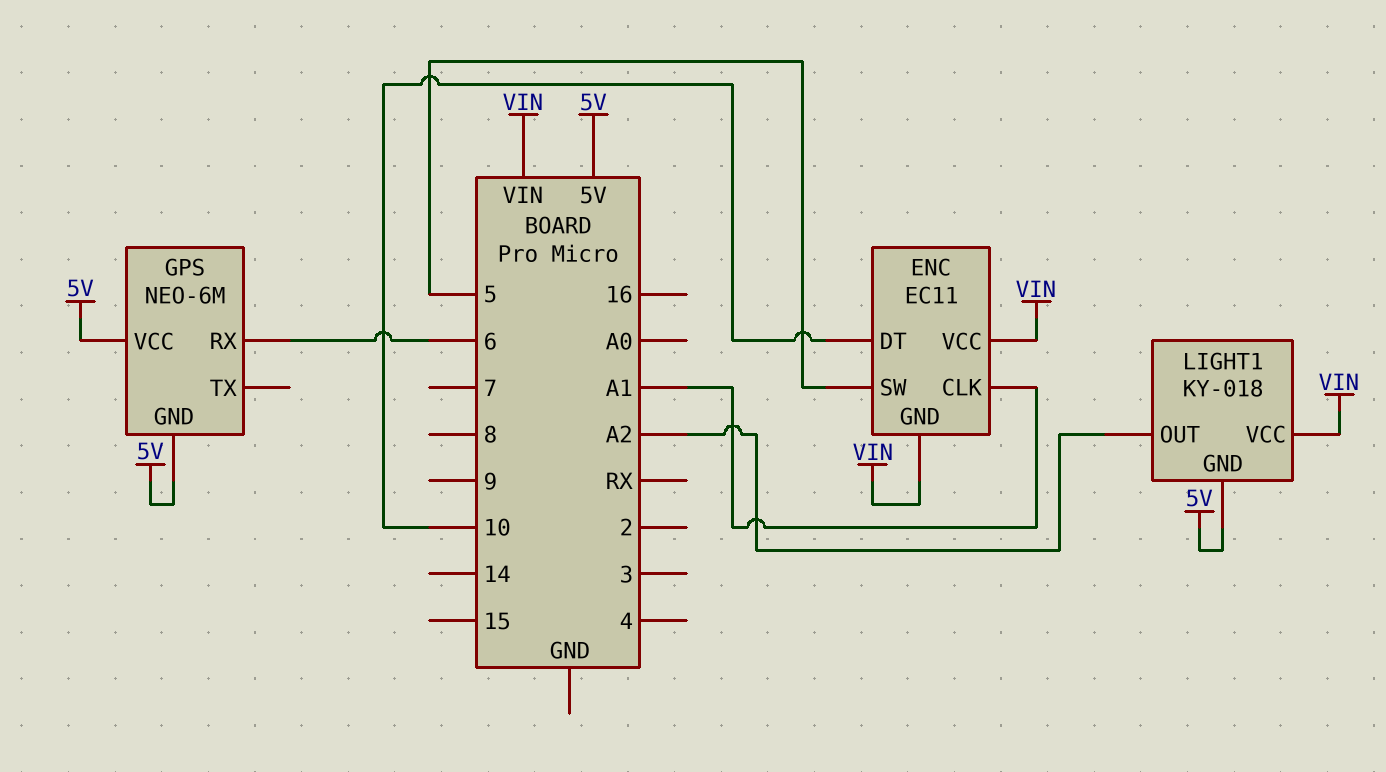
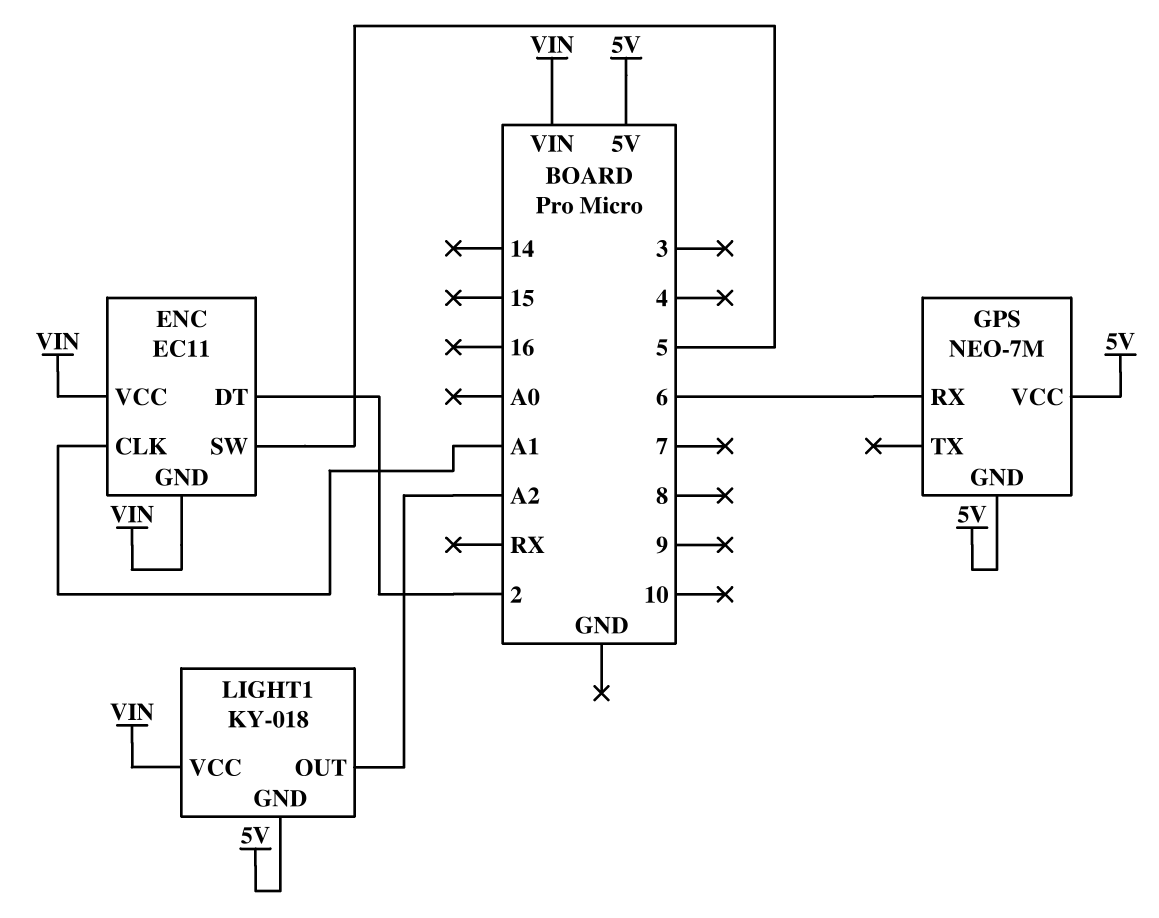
ENC pin DT: 10 -> 2
GPS: NEO-6M -> NEO-7M

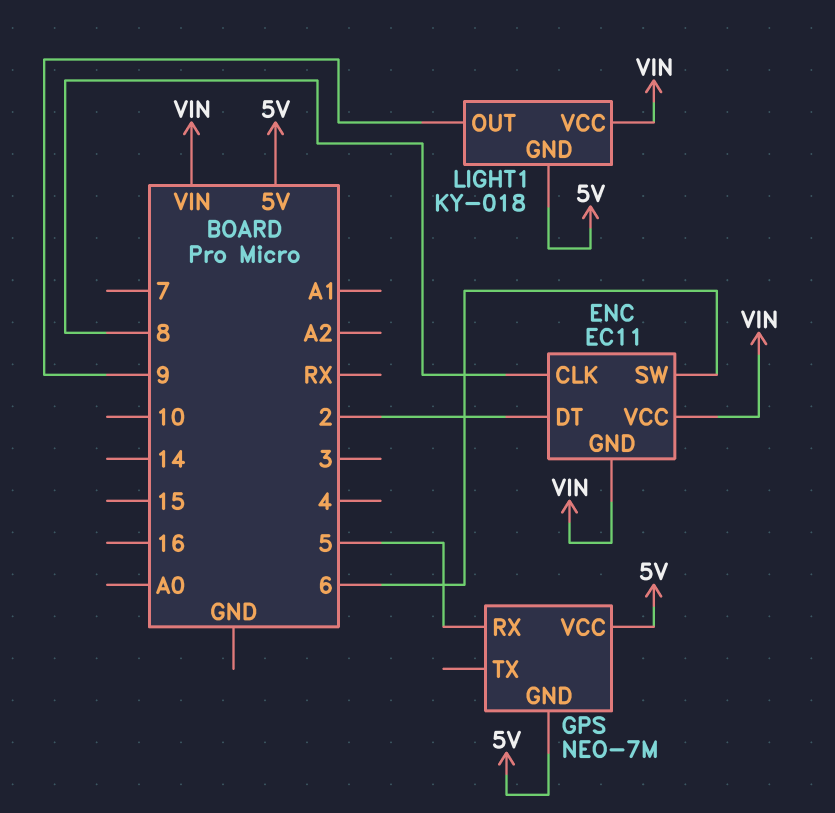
ENC pin CLK: A1 -> 8
ENC pin SW: 5 -> 6
GPS pin RX: 6 -> 5
LIGHT1 pin OUT: A2 -> 9

